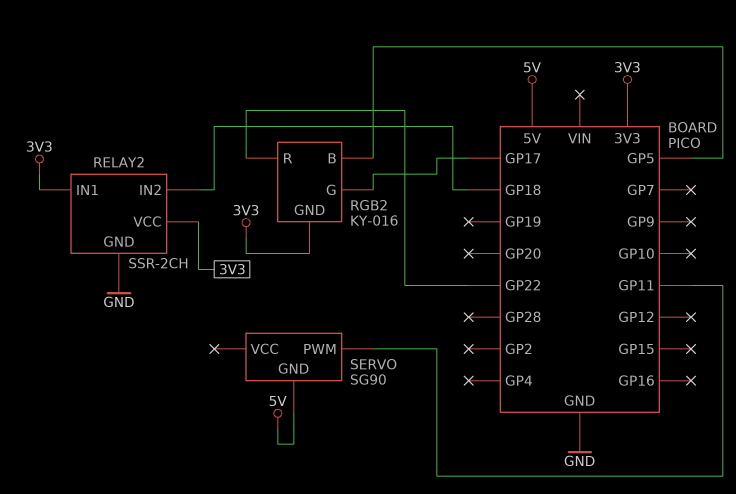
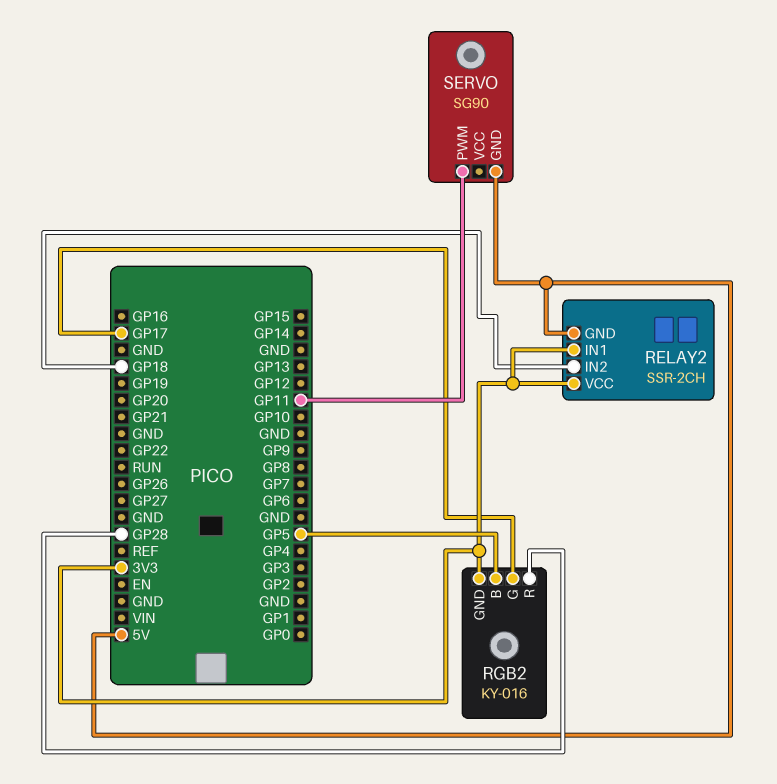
RELAY2 pin GND: GND -> 5V
RGB2 pin R: GP22 -> GP28

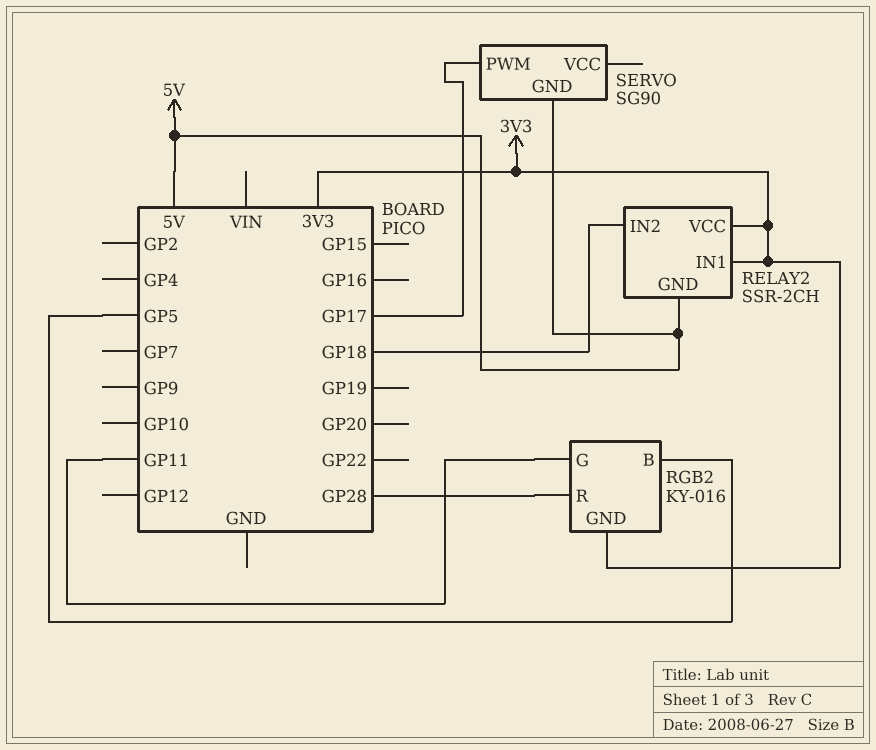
RGB2 pin G: GP17 -> GP11
SERVO pin PWM: GP11 -> GP17

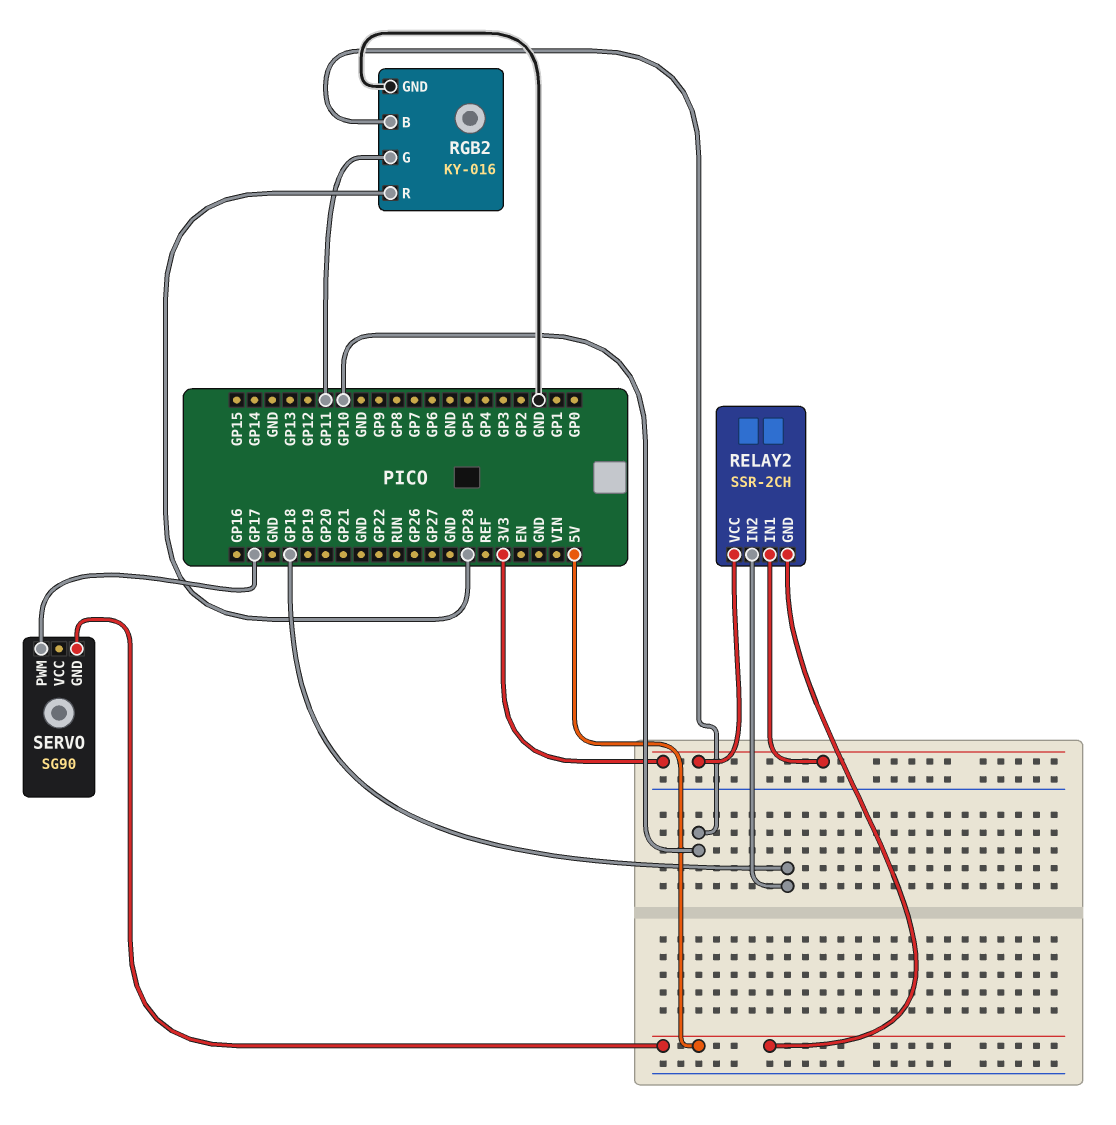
RGB2 pin B: GP5 -> GP10
RGB2 pin GND: 3V3 -> GND

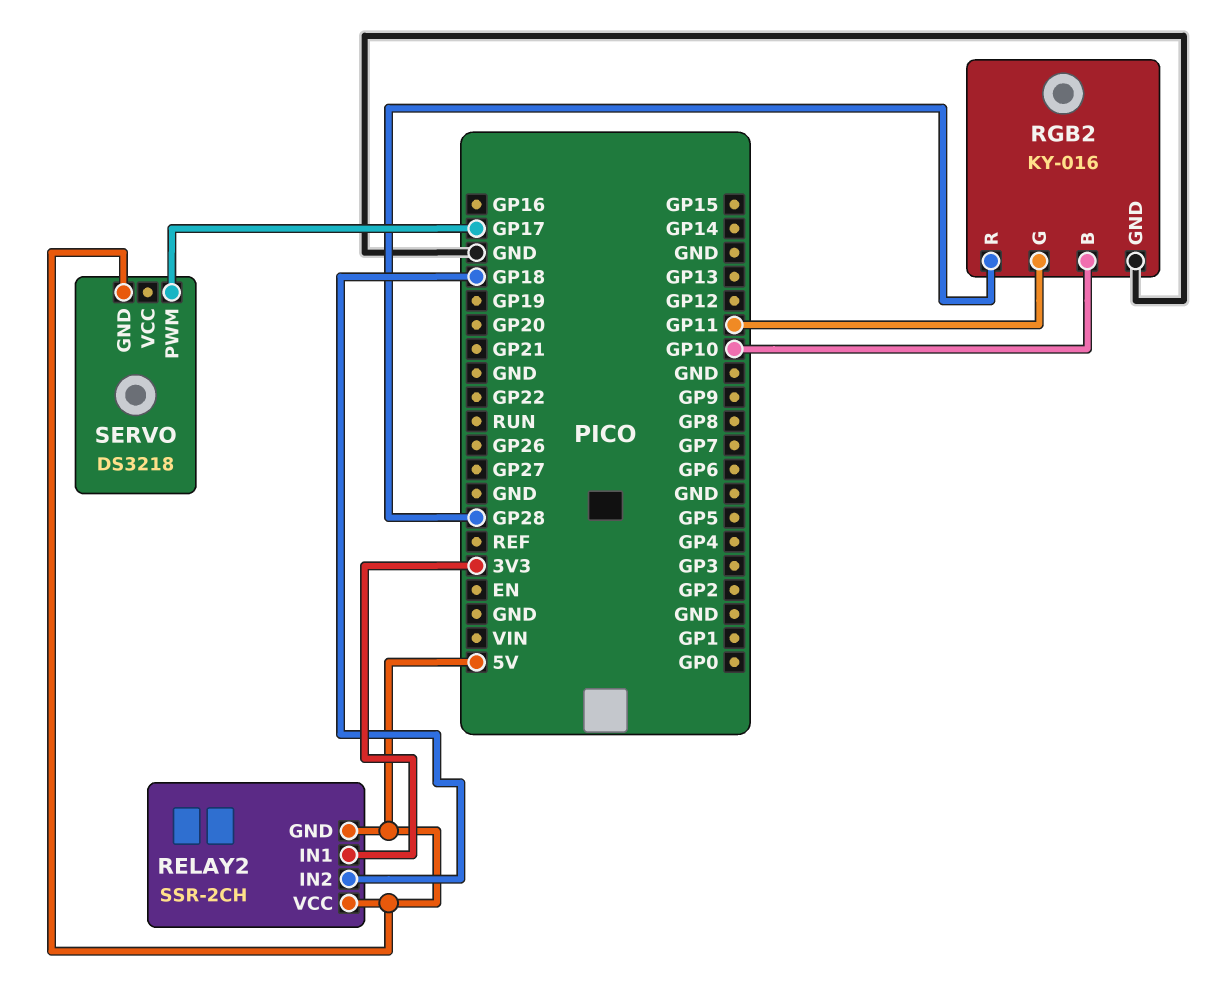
RELAY2 pin VCC: 3V3 -> 5V
SERVO: SG90 -> DS3218

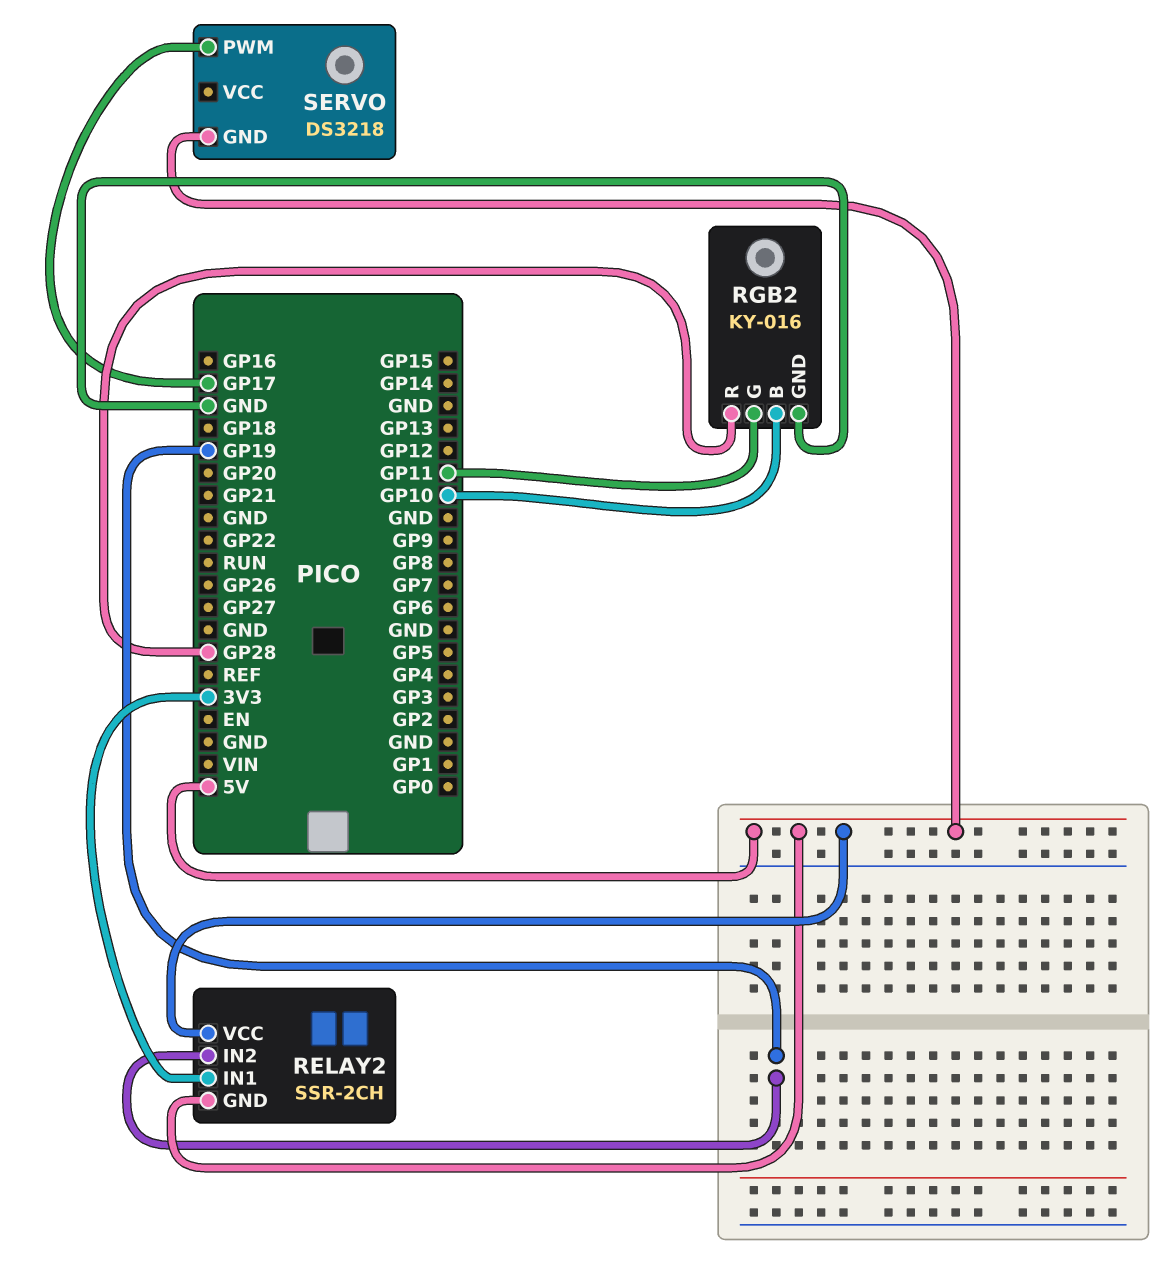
RELAY2 pin IN2: GP18 -> GP19

